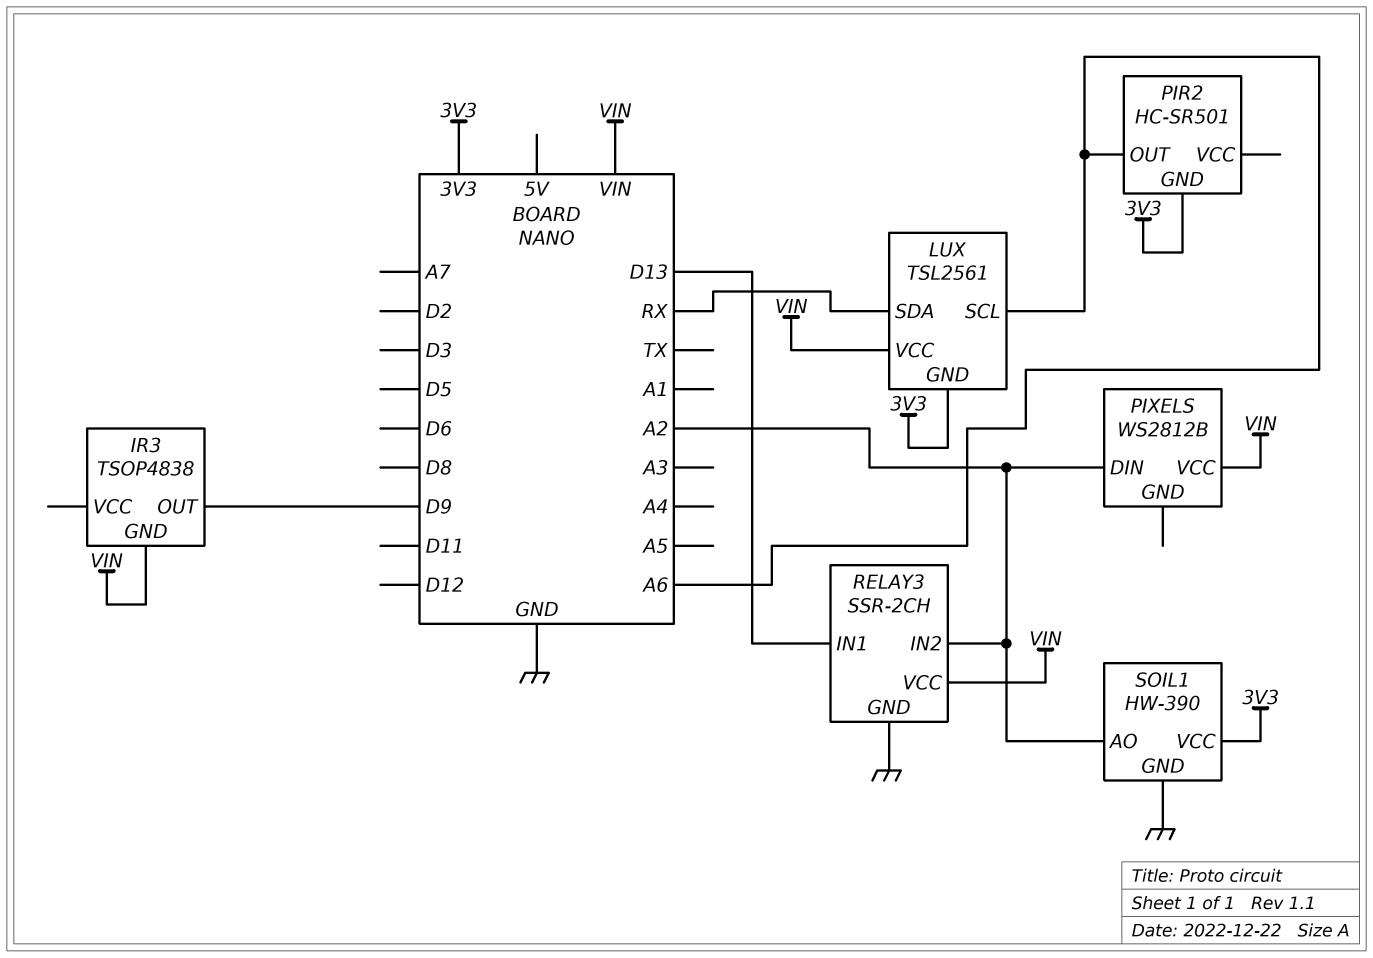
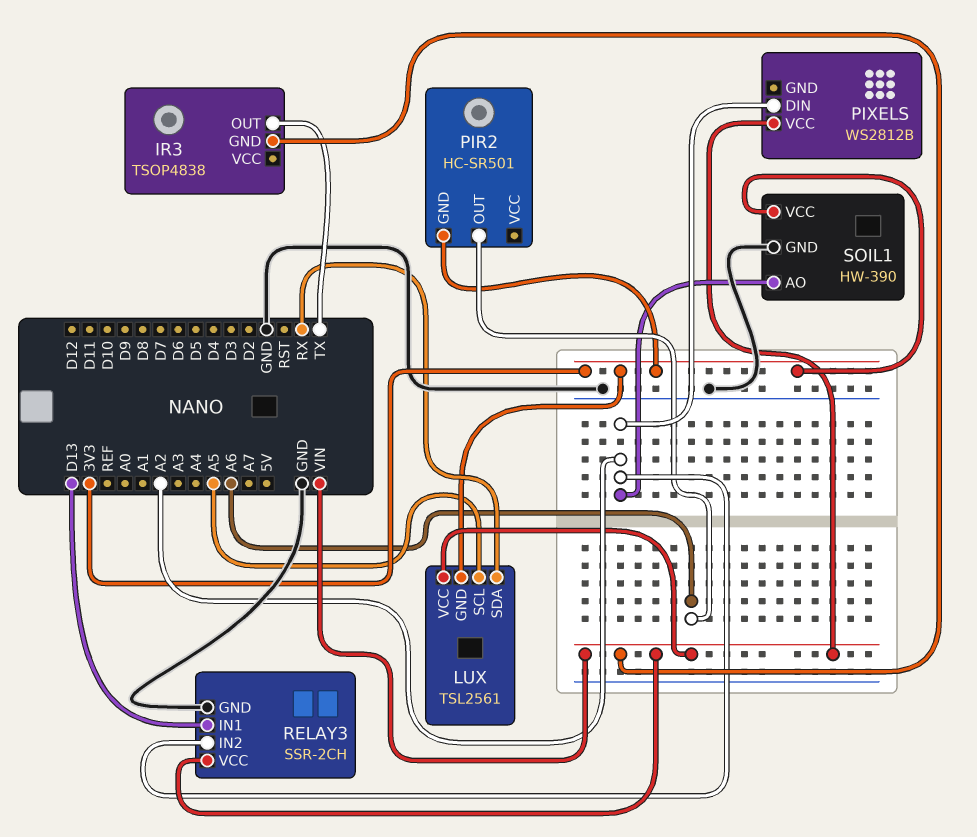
IR3 pin OUT: D9 -> TX
LUX pin SCL: A6 -> A5

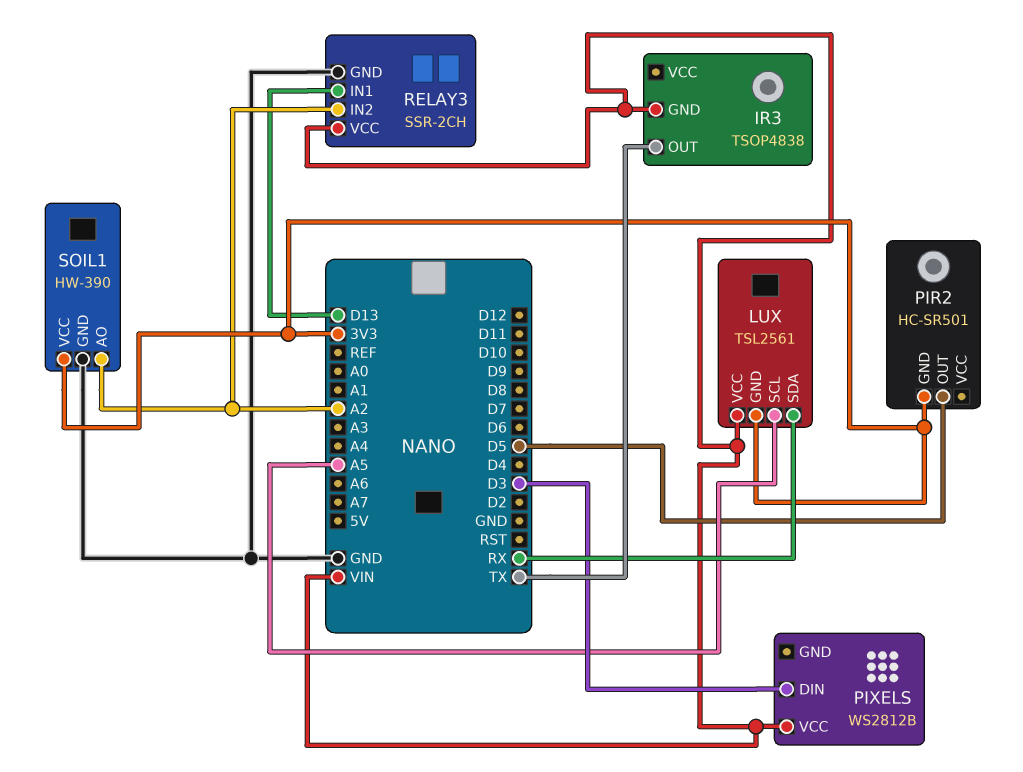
PIR2 pin OUT: A6 -> D5
PIXELS pin DIN: A2 -> D3

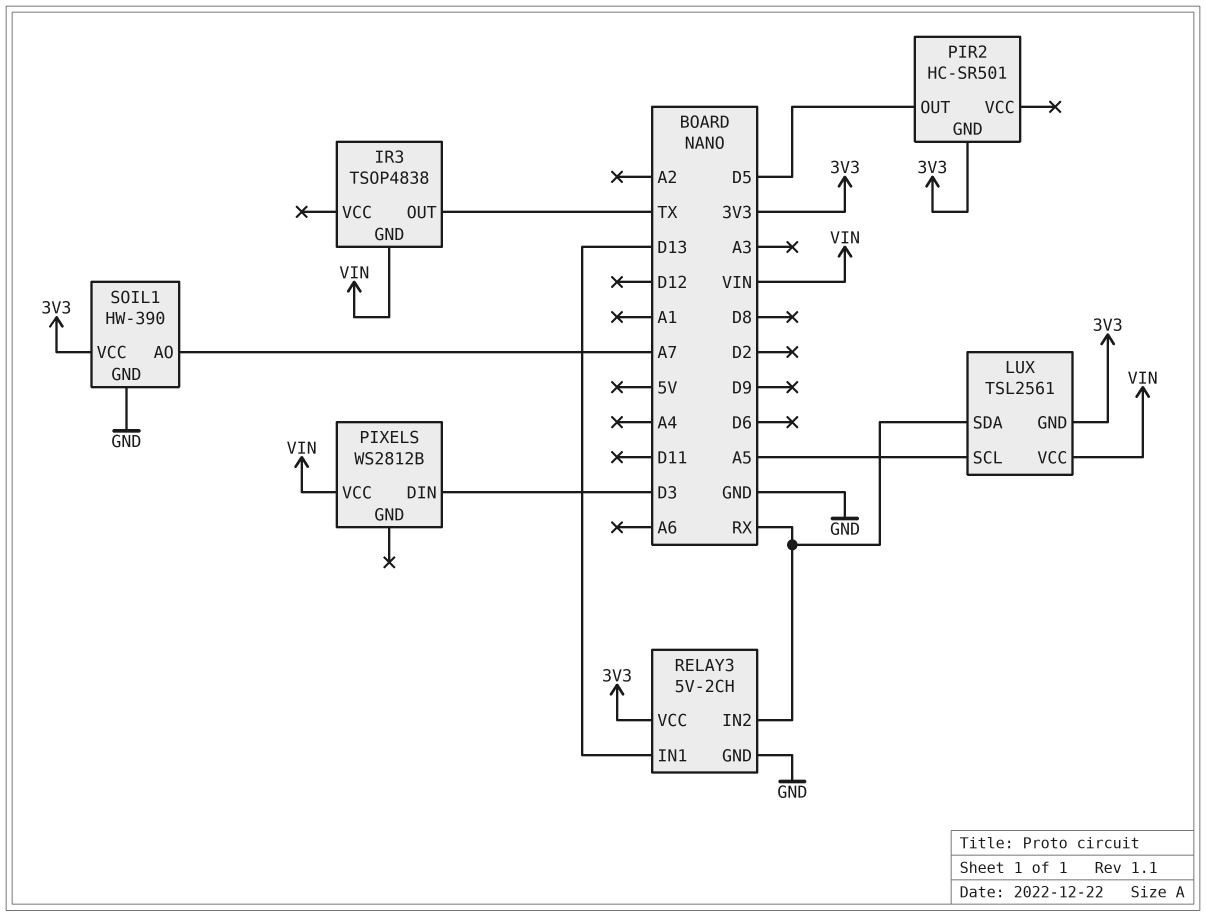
RELAY3: SSR-2CH -> 5V-2CH
RELAY3 pin IN2: A2 -> RX
RELAY3 pin VCC: VIN -> 3V3
SOIL1 pin AO: A2 -> A7

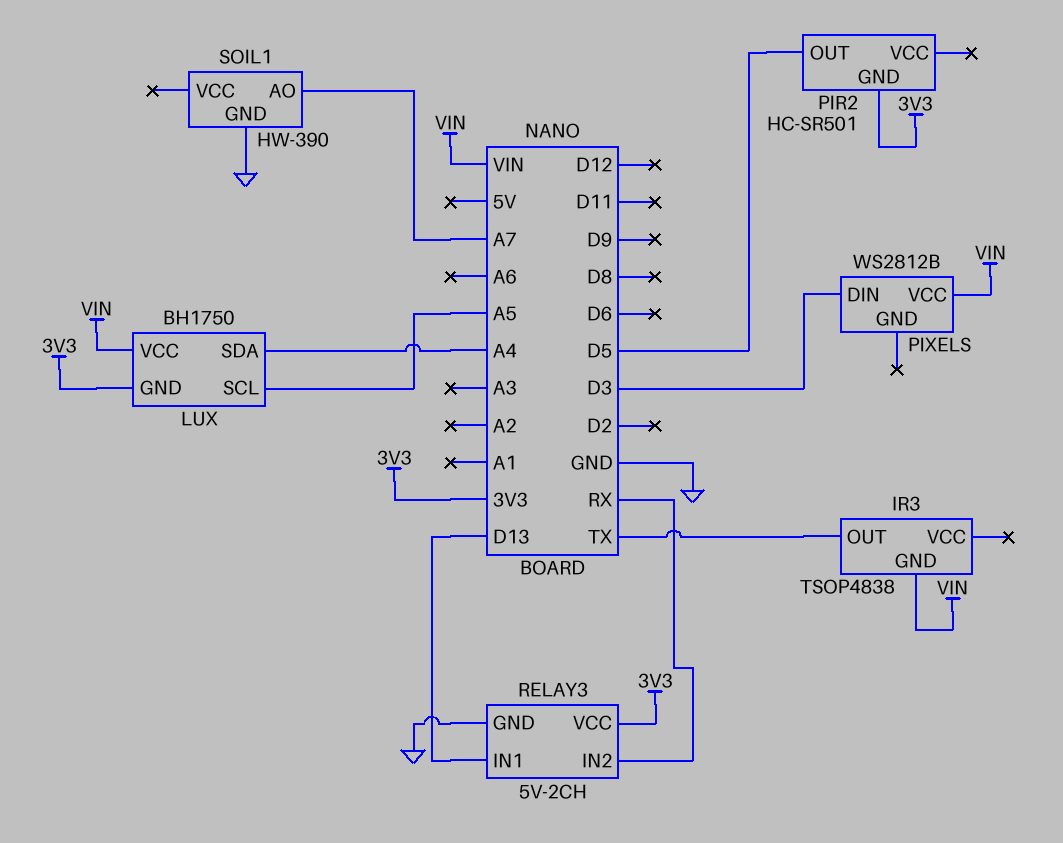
LUX: TSL2561 -> BH1750
LUX pin SDA: RX -> A4
SOIL1 pin VCC: 3V3 -> none

